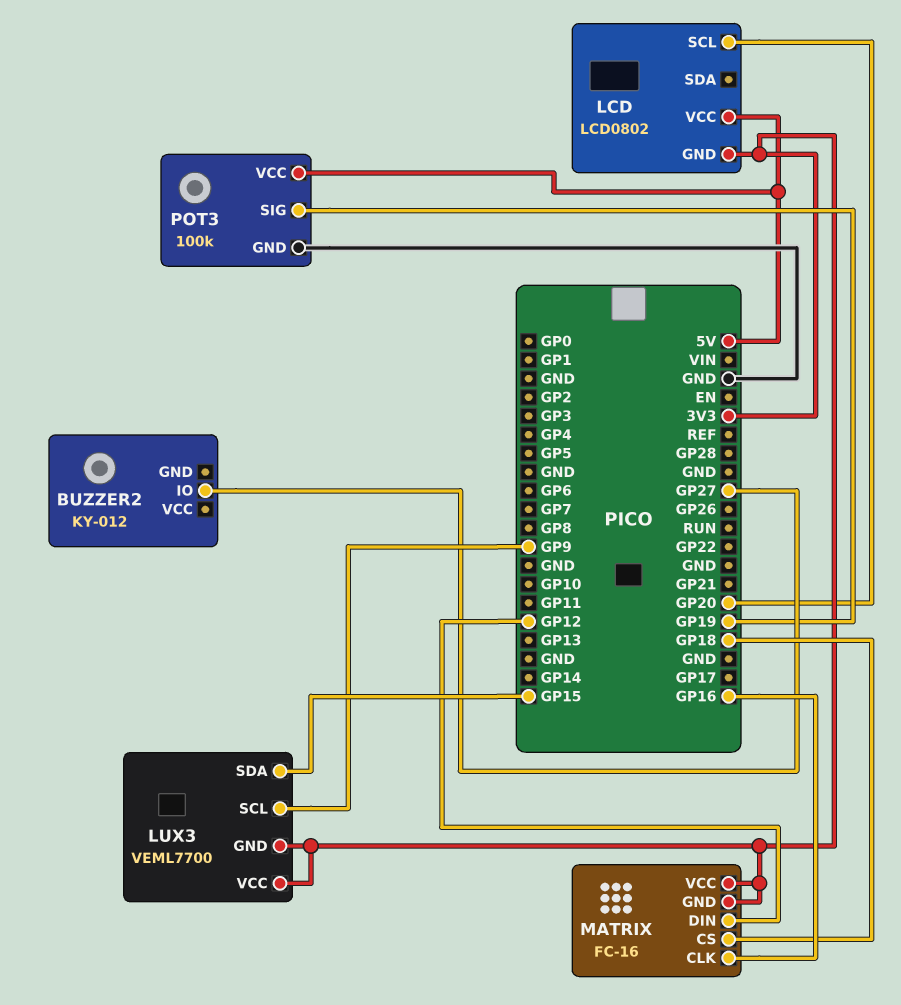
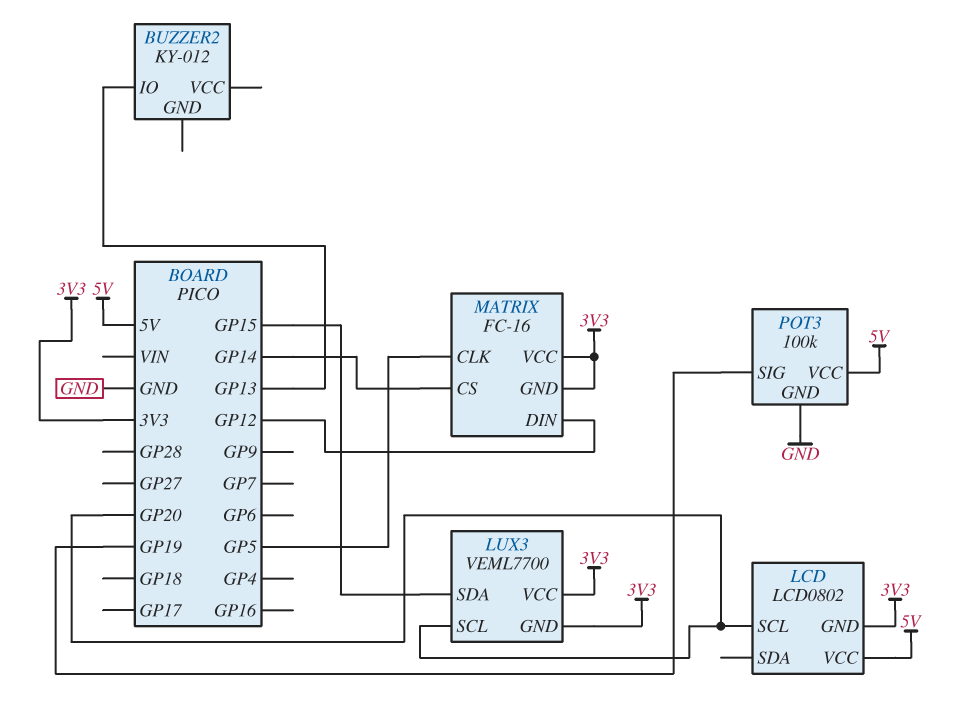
BUZZER2 pin IO: GP27 -> GP13
LUX3 pin SCL: GP9 -> GP20
MATRIX pin CLK: GP16 -> GP5
MATRIX pin CS: GP18 -> GP14

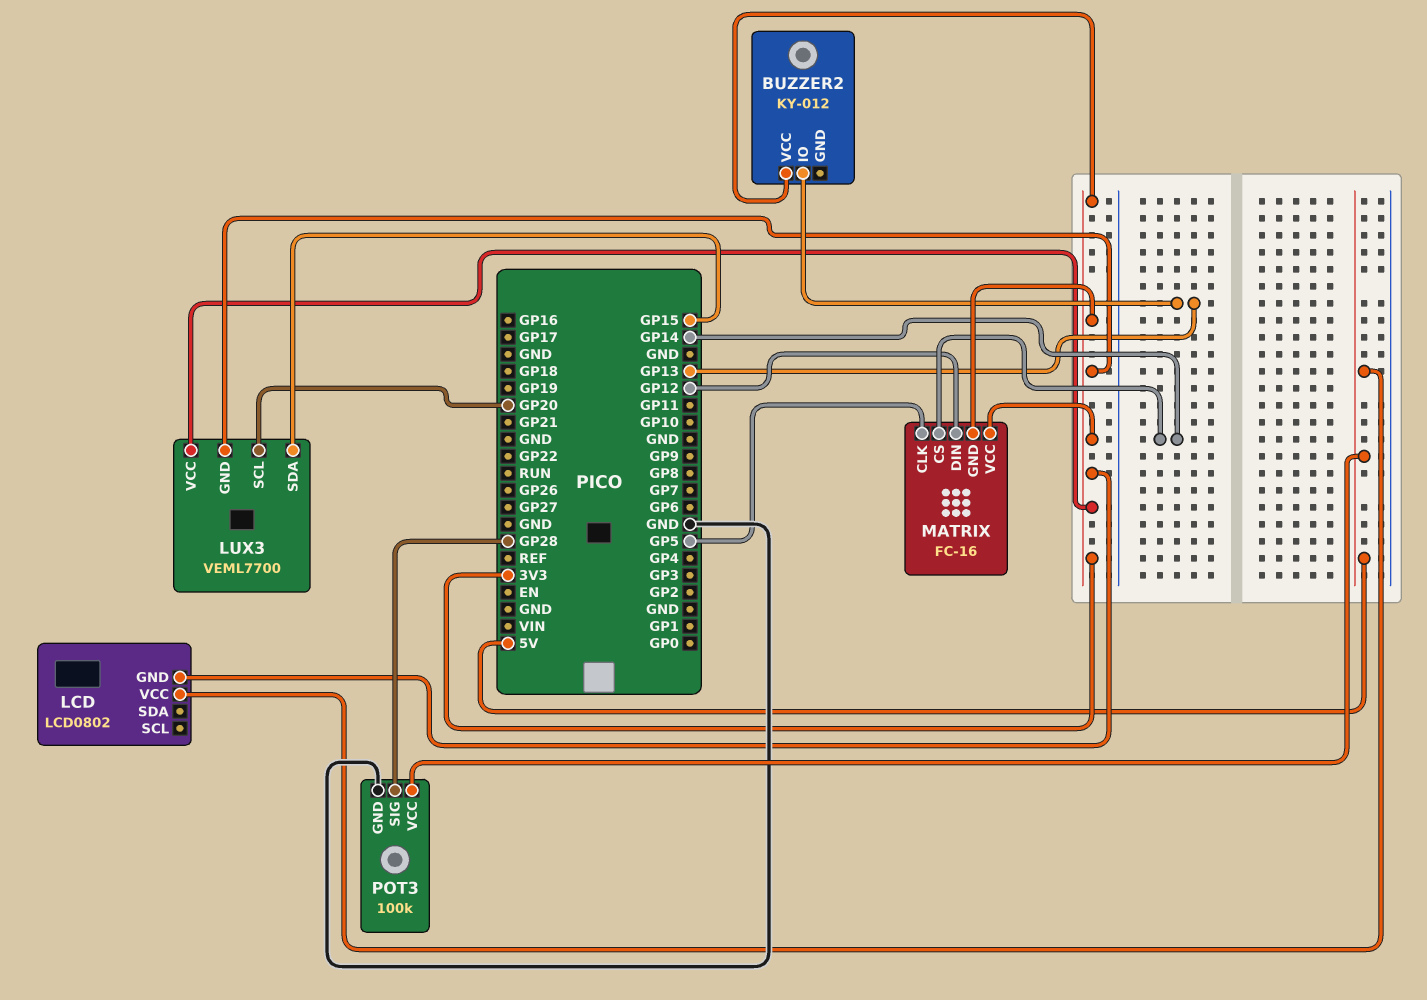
BUZZER2 pin VCC: none -> 3V3
LCD pin SCL: GP20 -> none
POT3 pin SIG: GP19 -> GP28

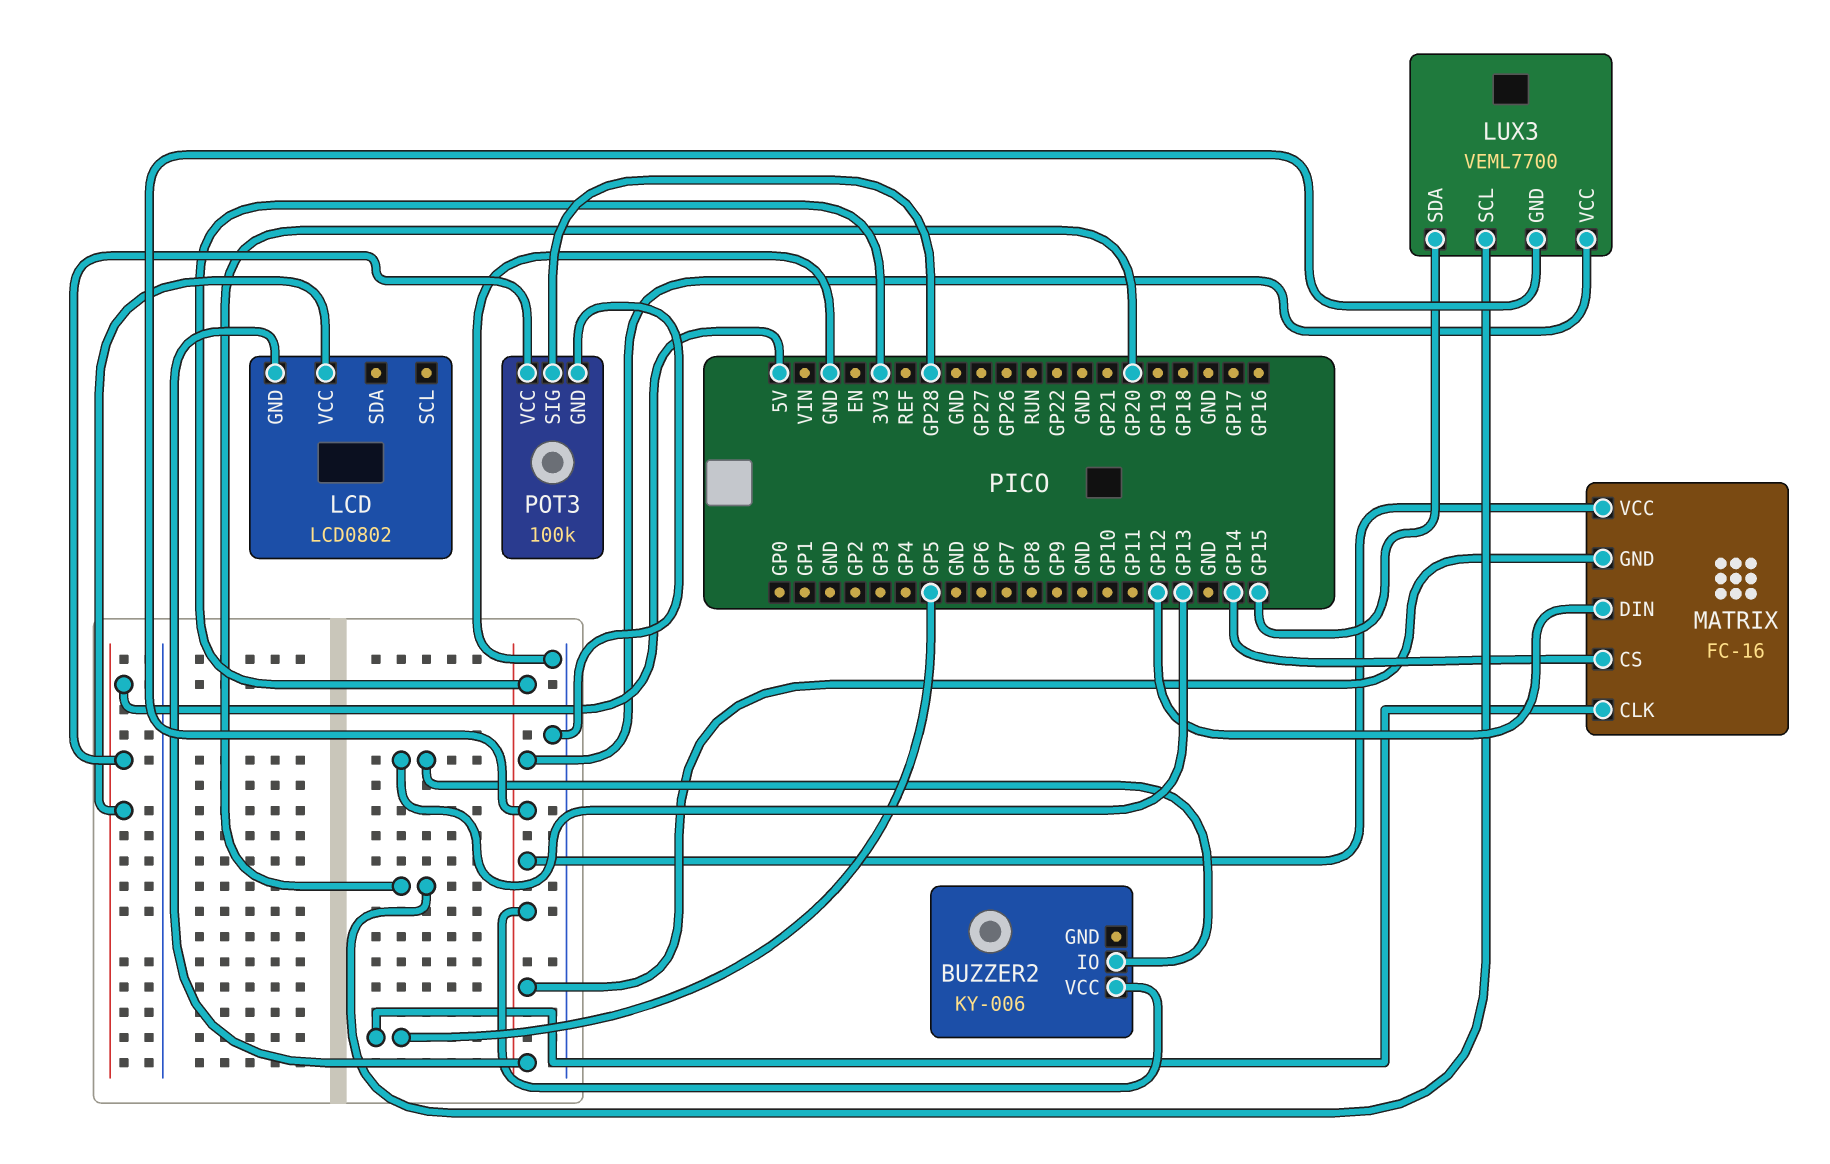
BUZZER2: KY-012 -> KY-006

